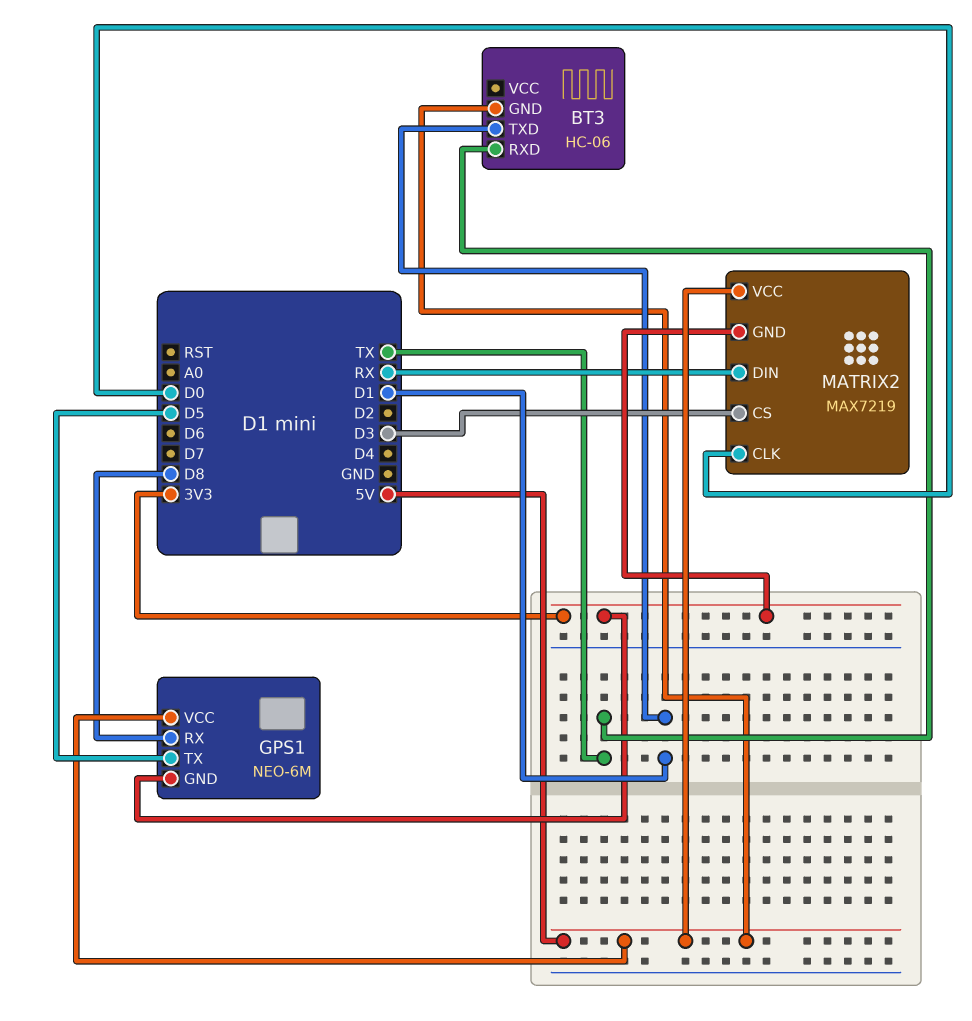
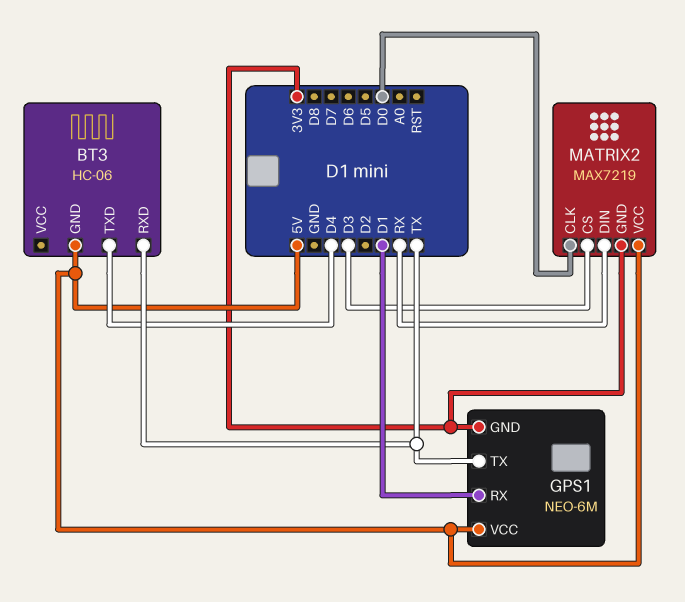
BT3 pin TXD: D1 -> D4
GPS1 pin RX: D8 -> D1
GPS1 pin TX: D5 -> TX

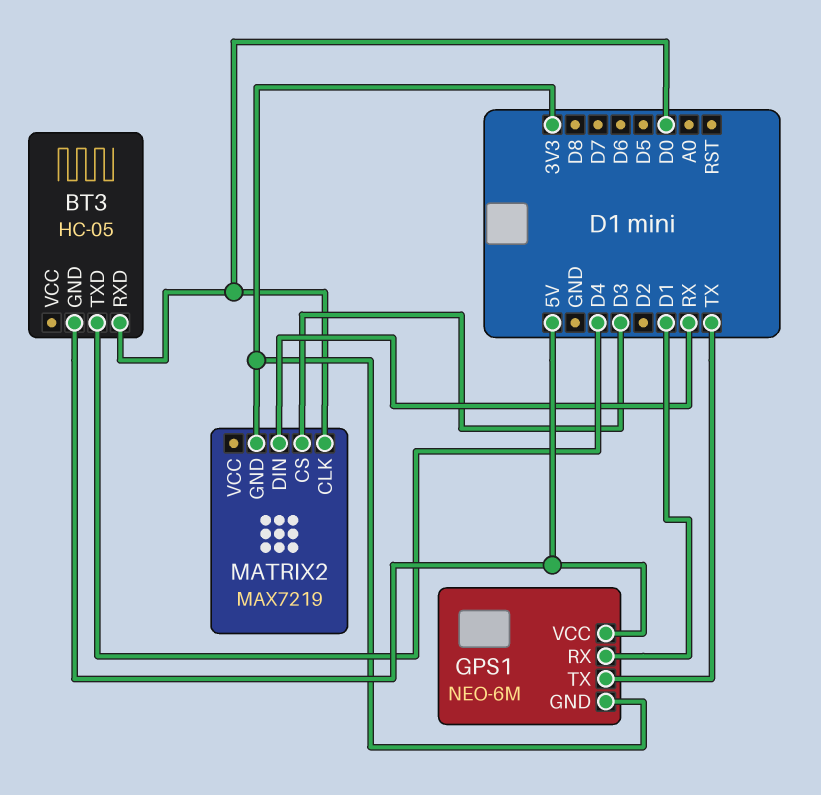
BT3: HC-06 -> HC-05
BT3 pin RXD: TX -> D0
MATRIX2 pin VCC: 5V -> none

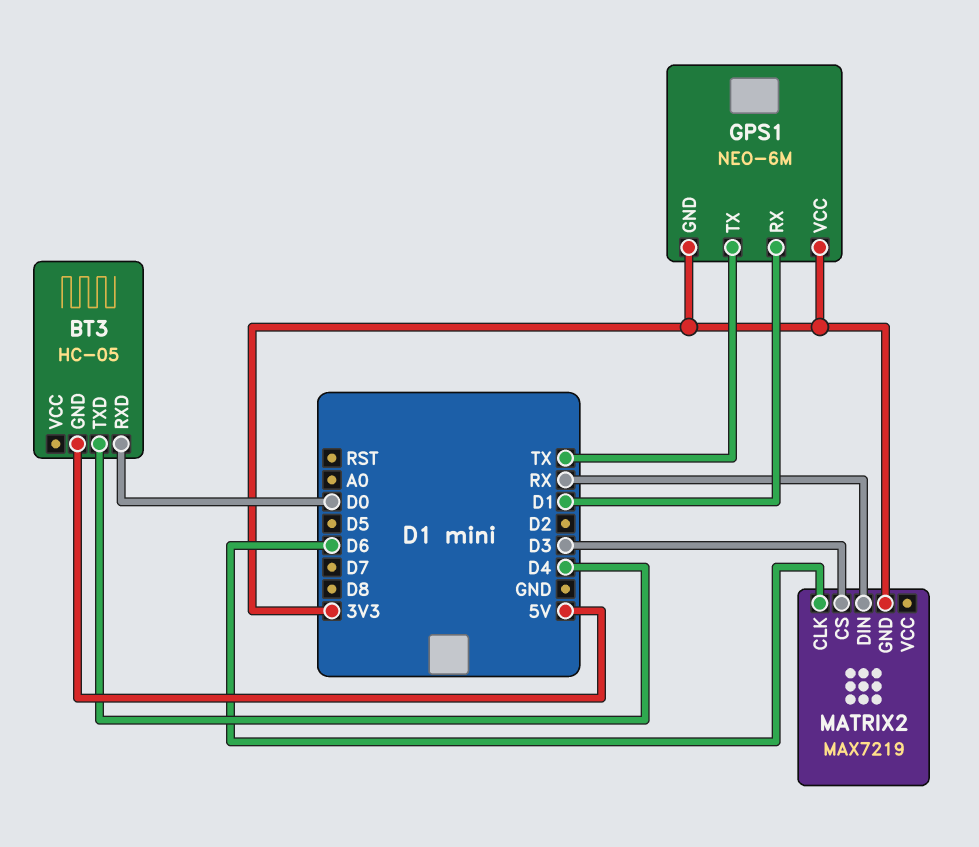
GPS1 pin VCC: 5V -> 3V3
MATRIX2 pin CLK: D0 -> D6

